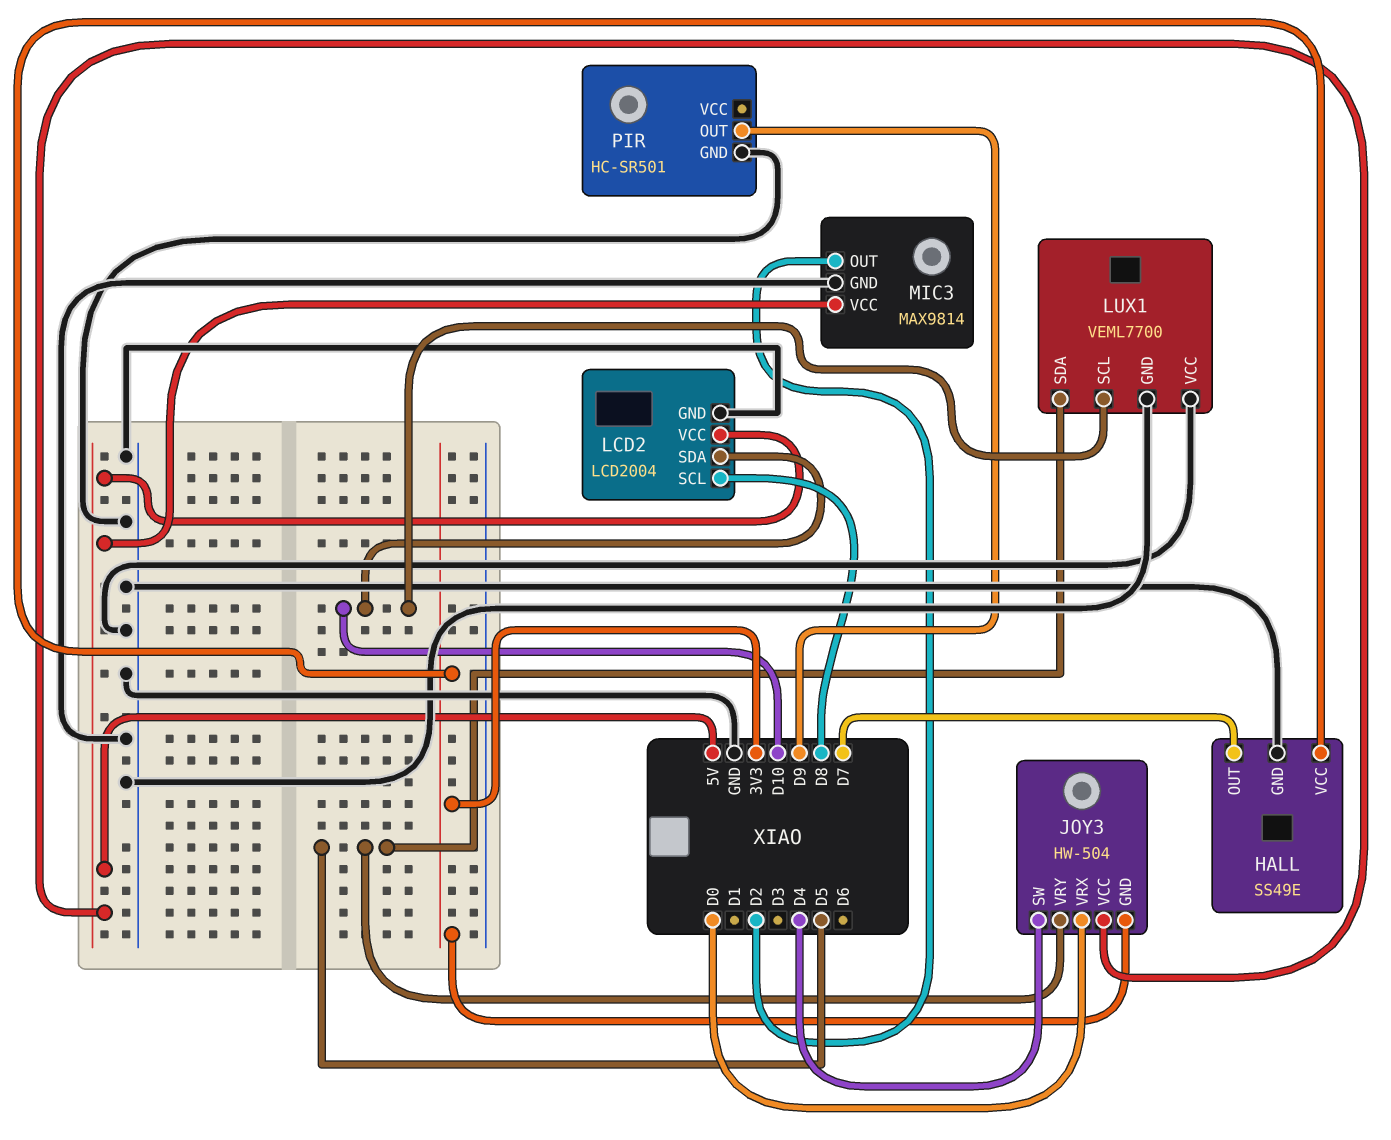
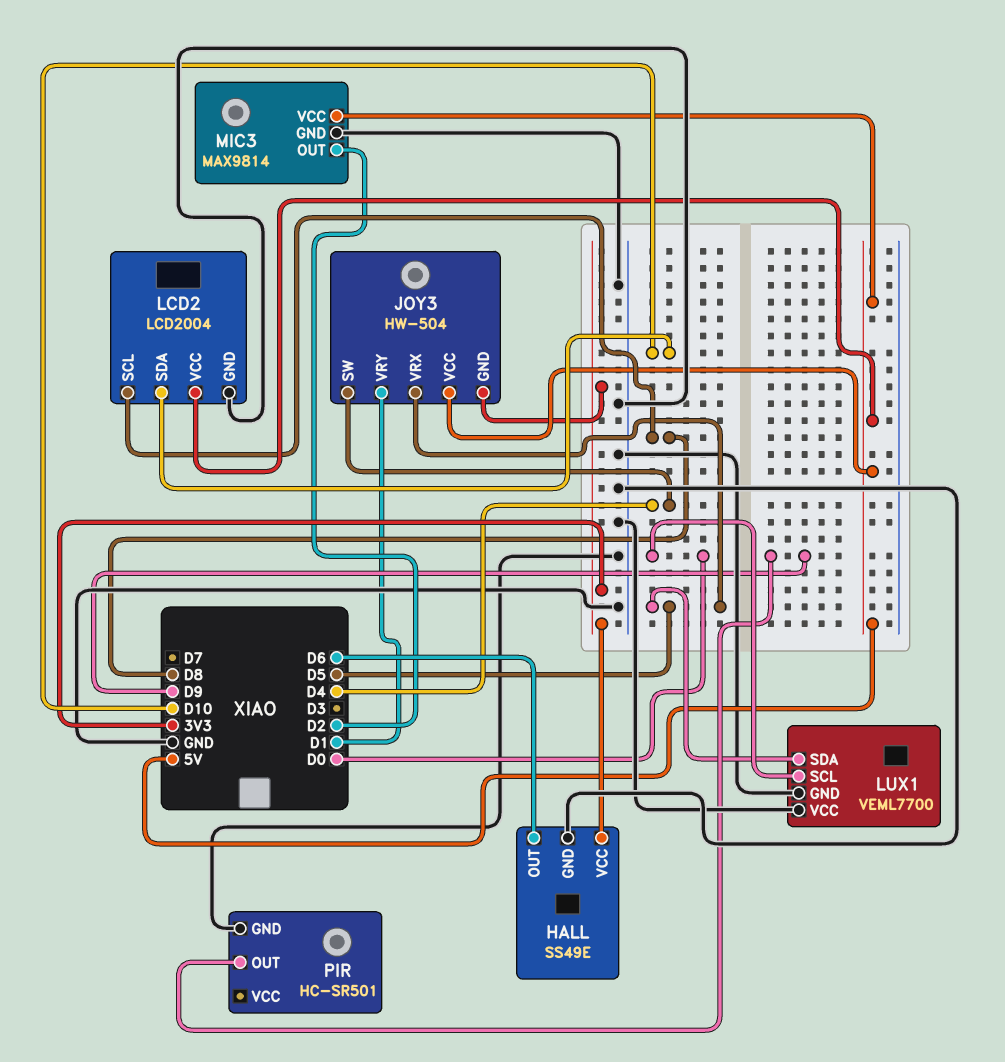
HALL pin OUT: D7 -> D6
JOY3 pin VRX: D0 -> D5
JOY3 pin VRY: D5 -> D1
LUX1 pin SCL: D10 -> D0

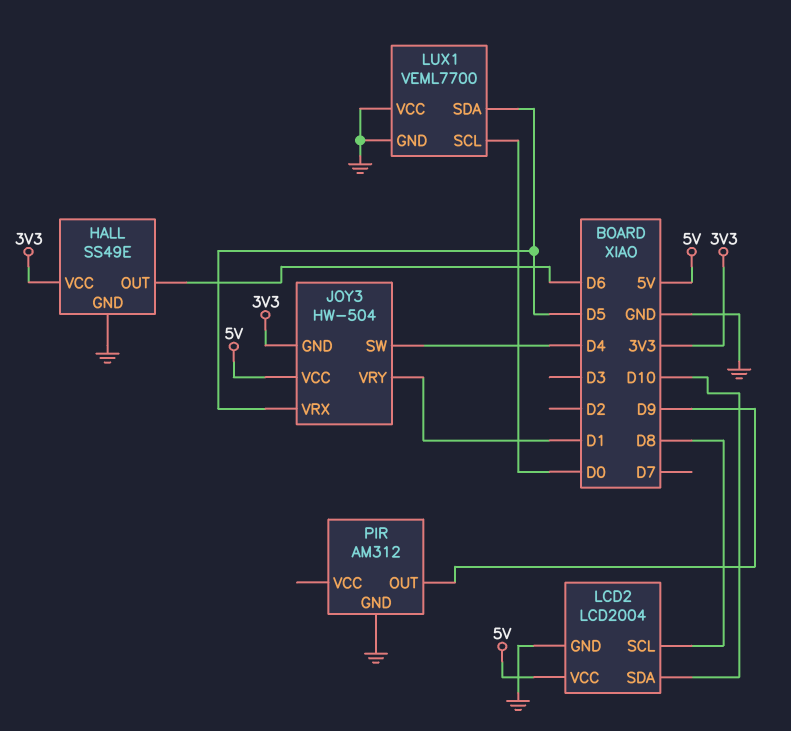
MIC3: MAX9814 -> none
MIC3 pin GND: GND -> none
MIC3 pin OUT: D2 -> none
MIC3 pin VCC: 5V -> none
PIR: HC-SR501 -> AM312

